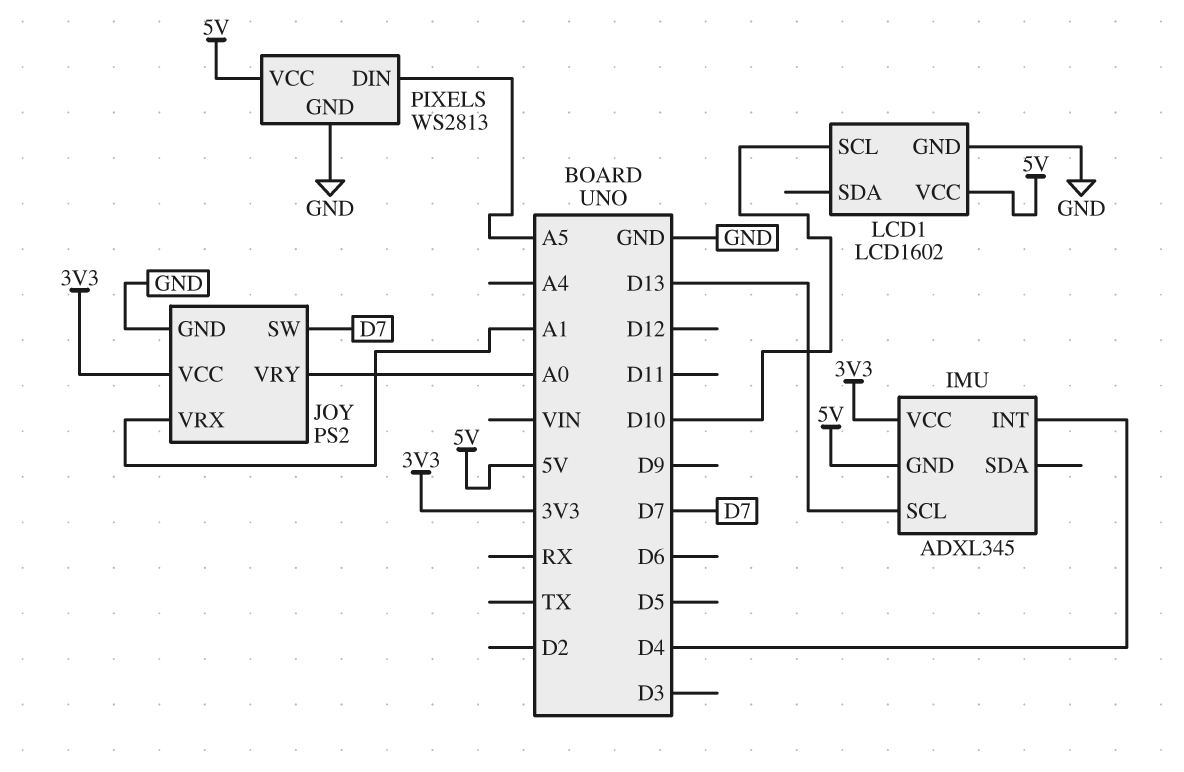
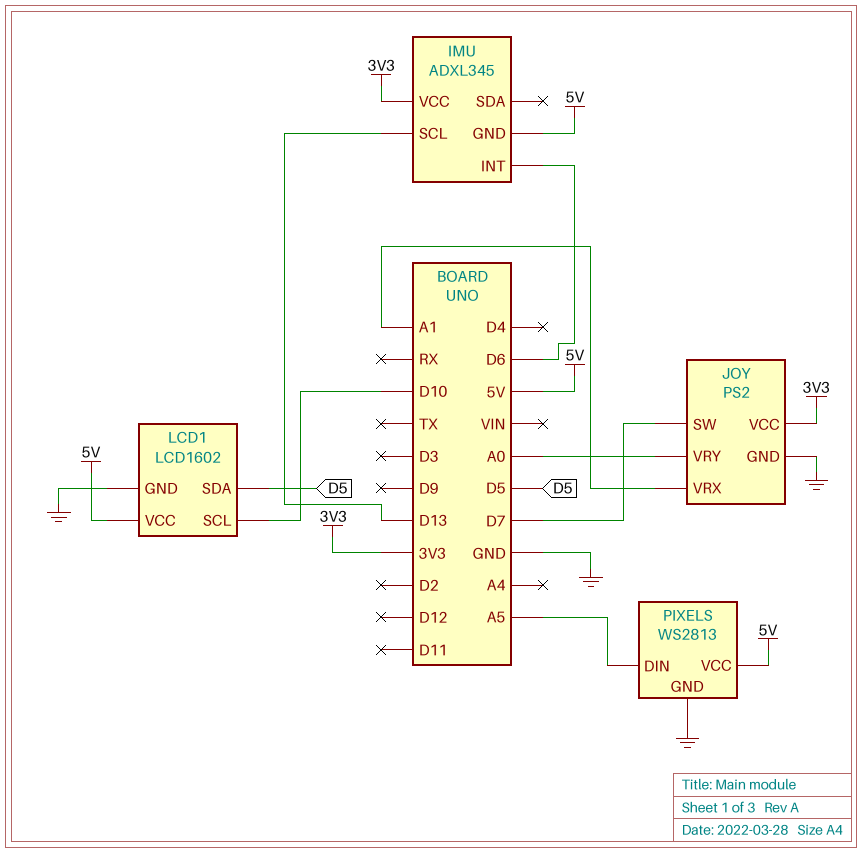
IMU pin INT: D4 -> D6
LCD1 pin SDA: none -> D5

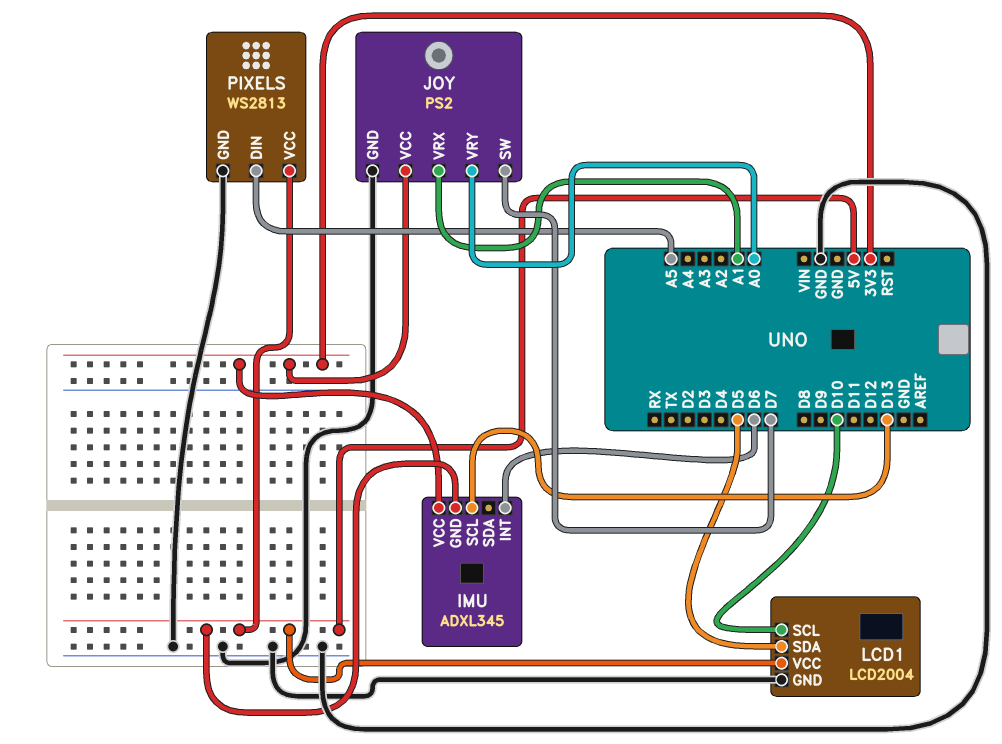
LCD1: LCD1602 -> LCD2004

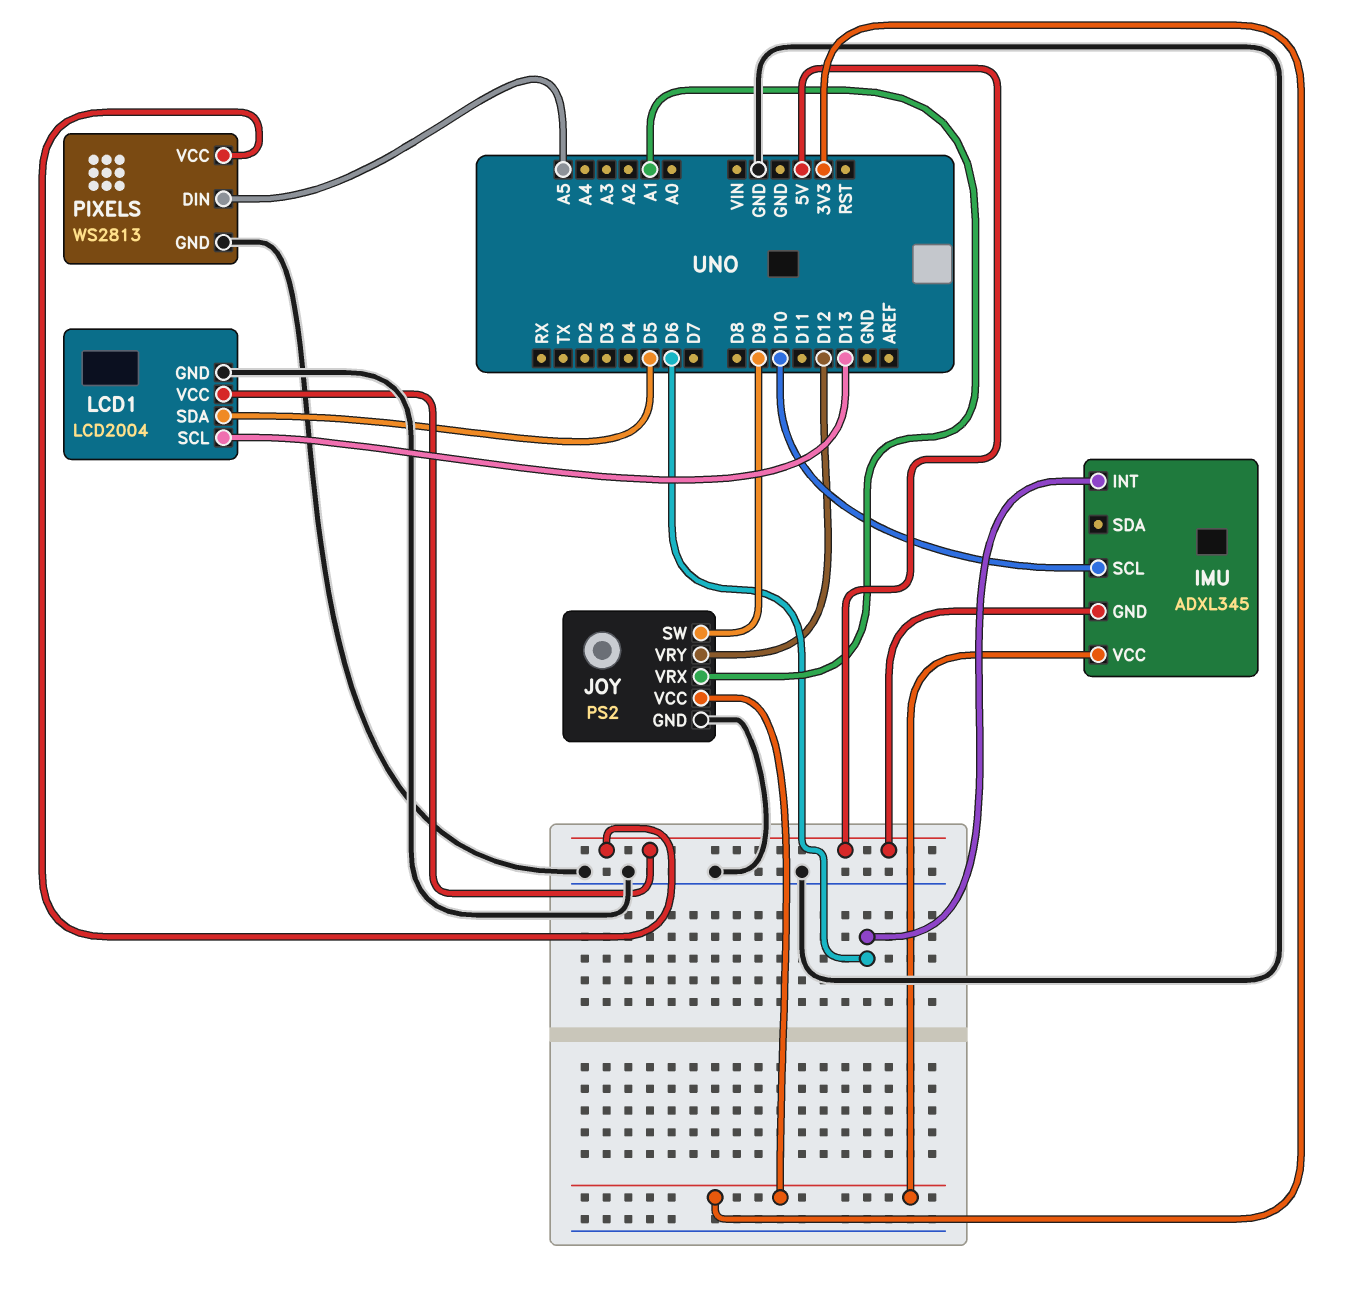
IMU pin SCL: D13 -> D10
JOY pin SW: D7 -> D9
JOY pin VRY: A0 -> D12
LCD1 pin SCL: D10 -> D13

